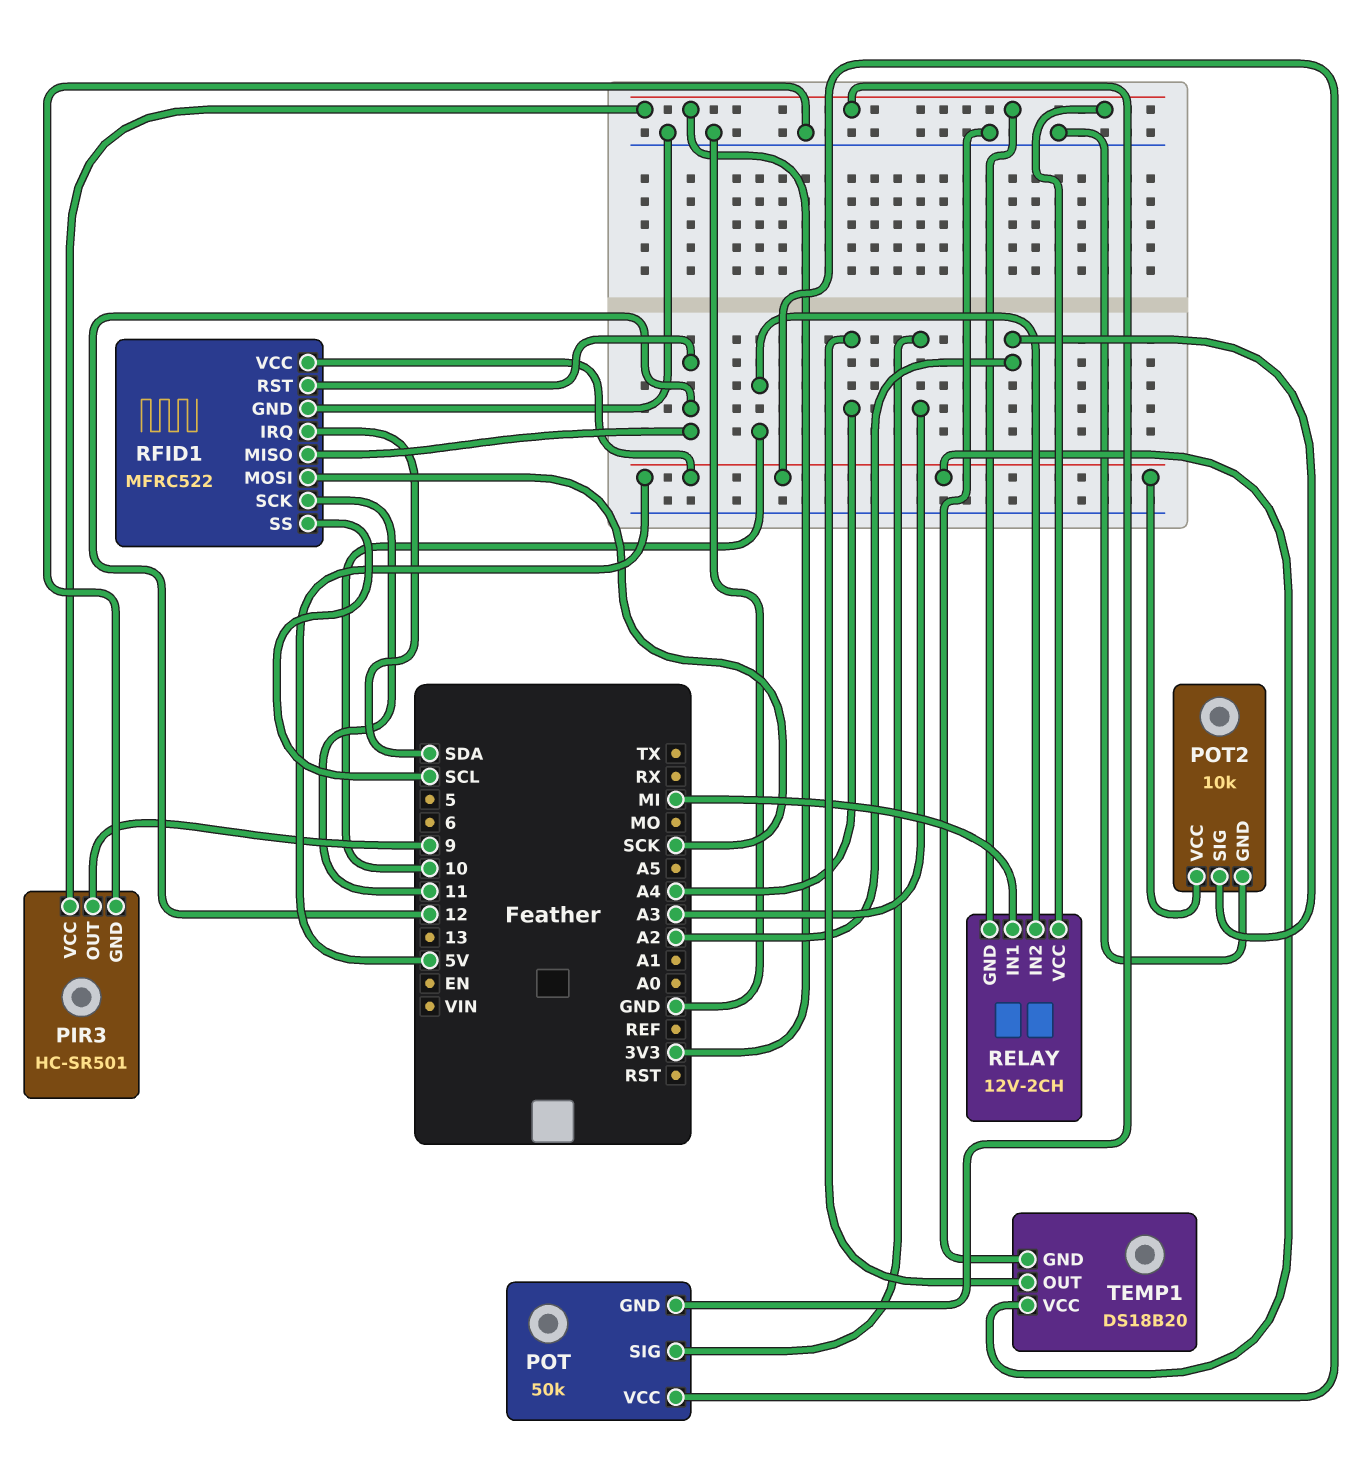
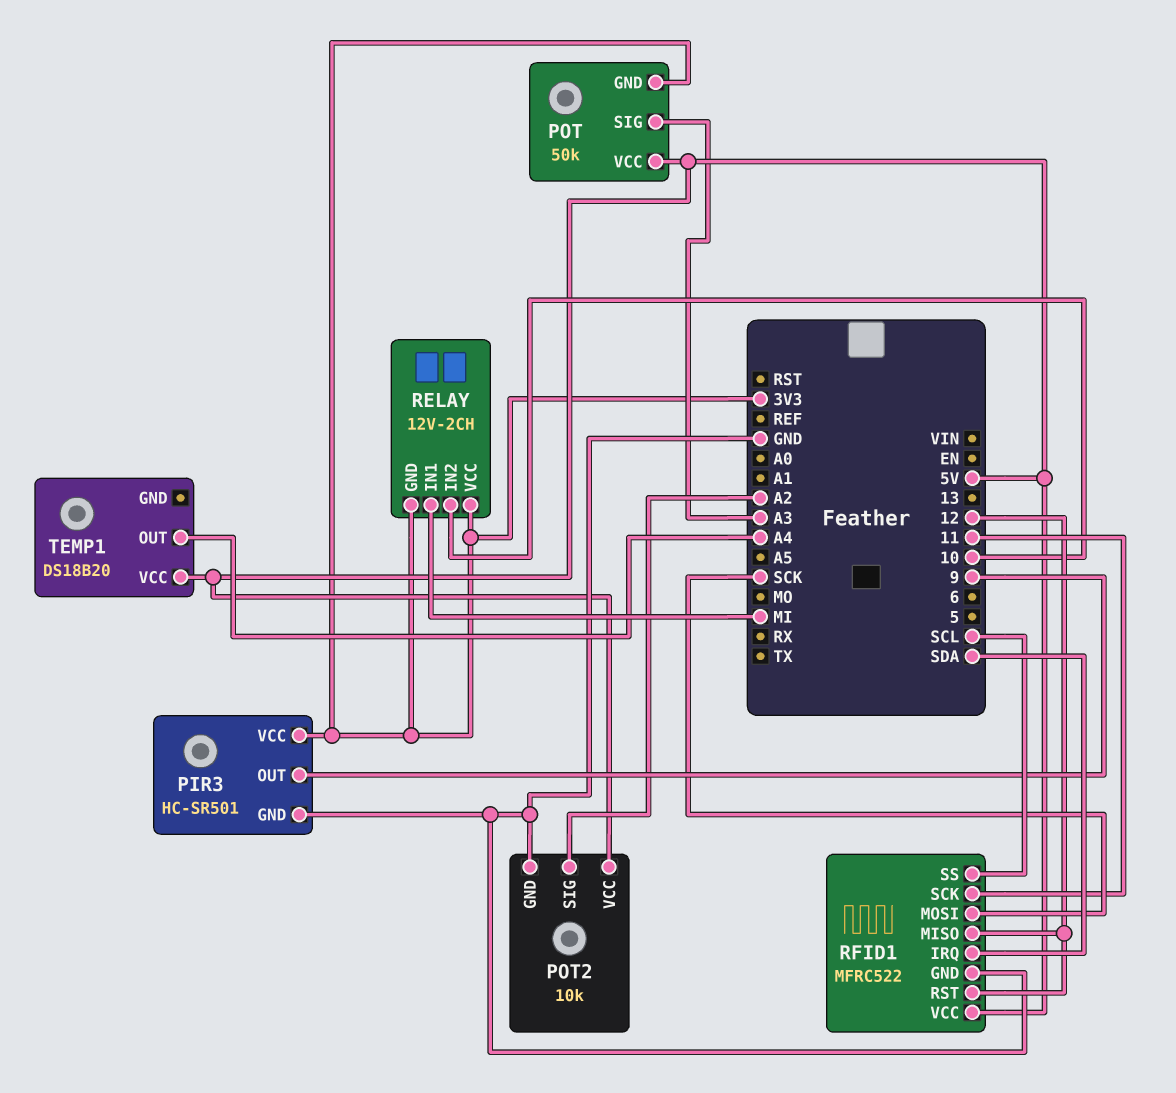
TEMP1 pin GND: GND -> none

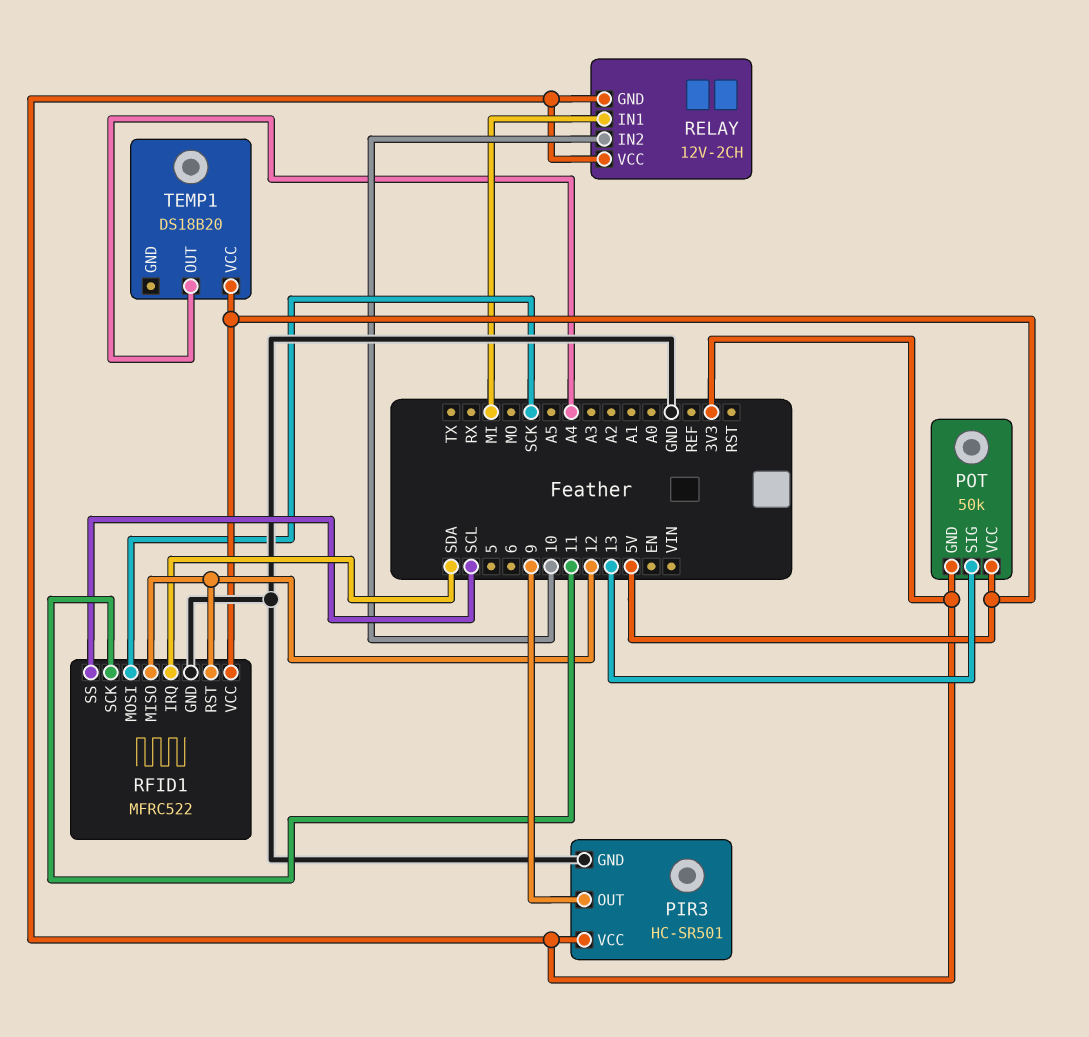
POT pin SIG: A3 -> 13
POT2: 10k -> none
POT2 pin GND: GND -> none
POT2 pin SIG: A2 -> none
POT2 pin VCC: 5V -> none

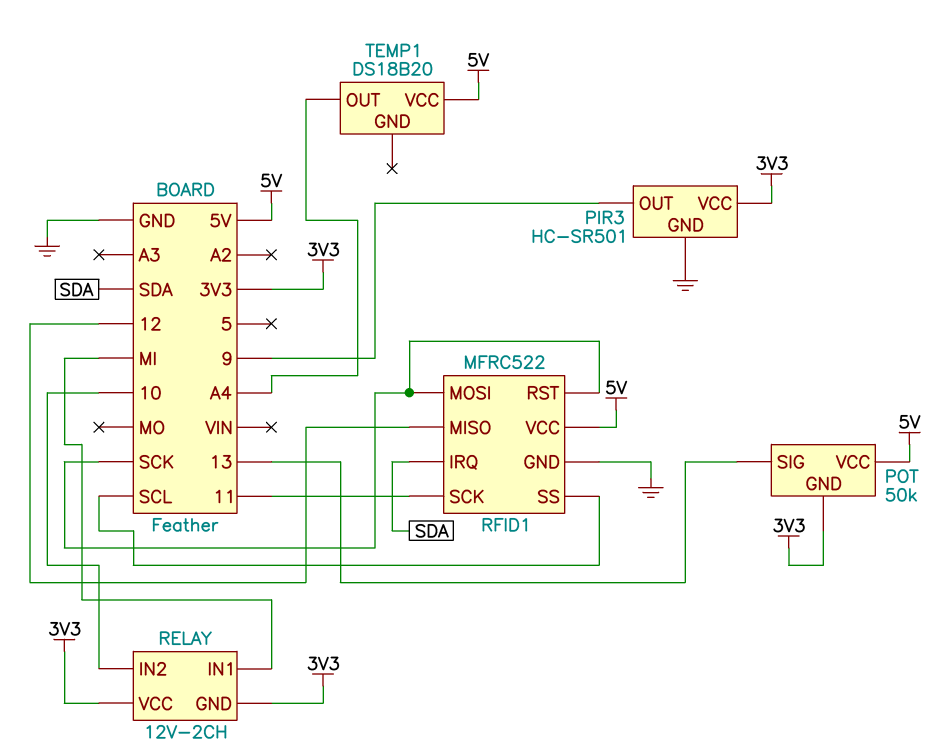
RFID1 pin RST: 12 -> SCK

